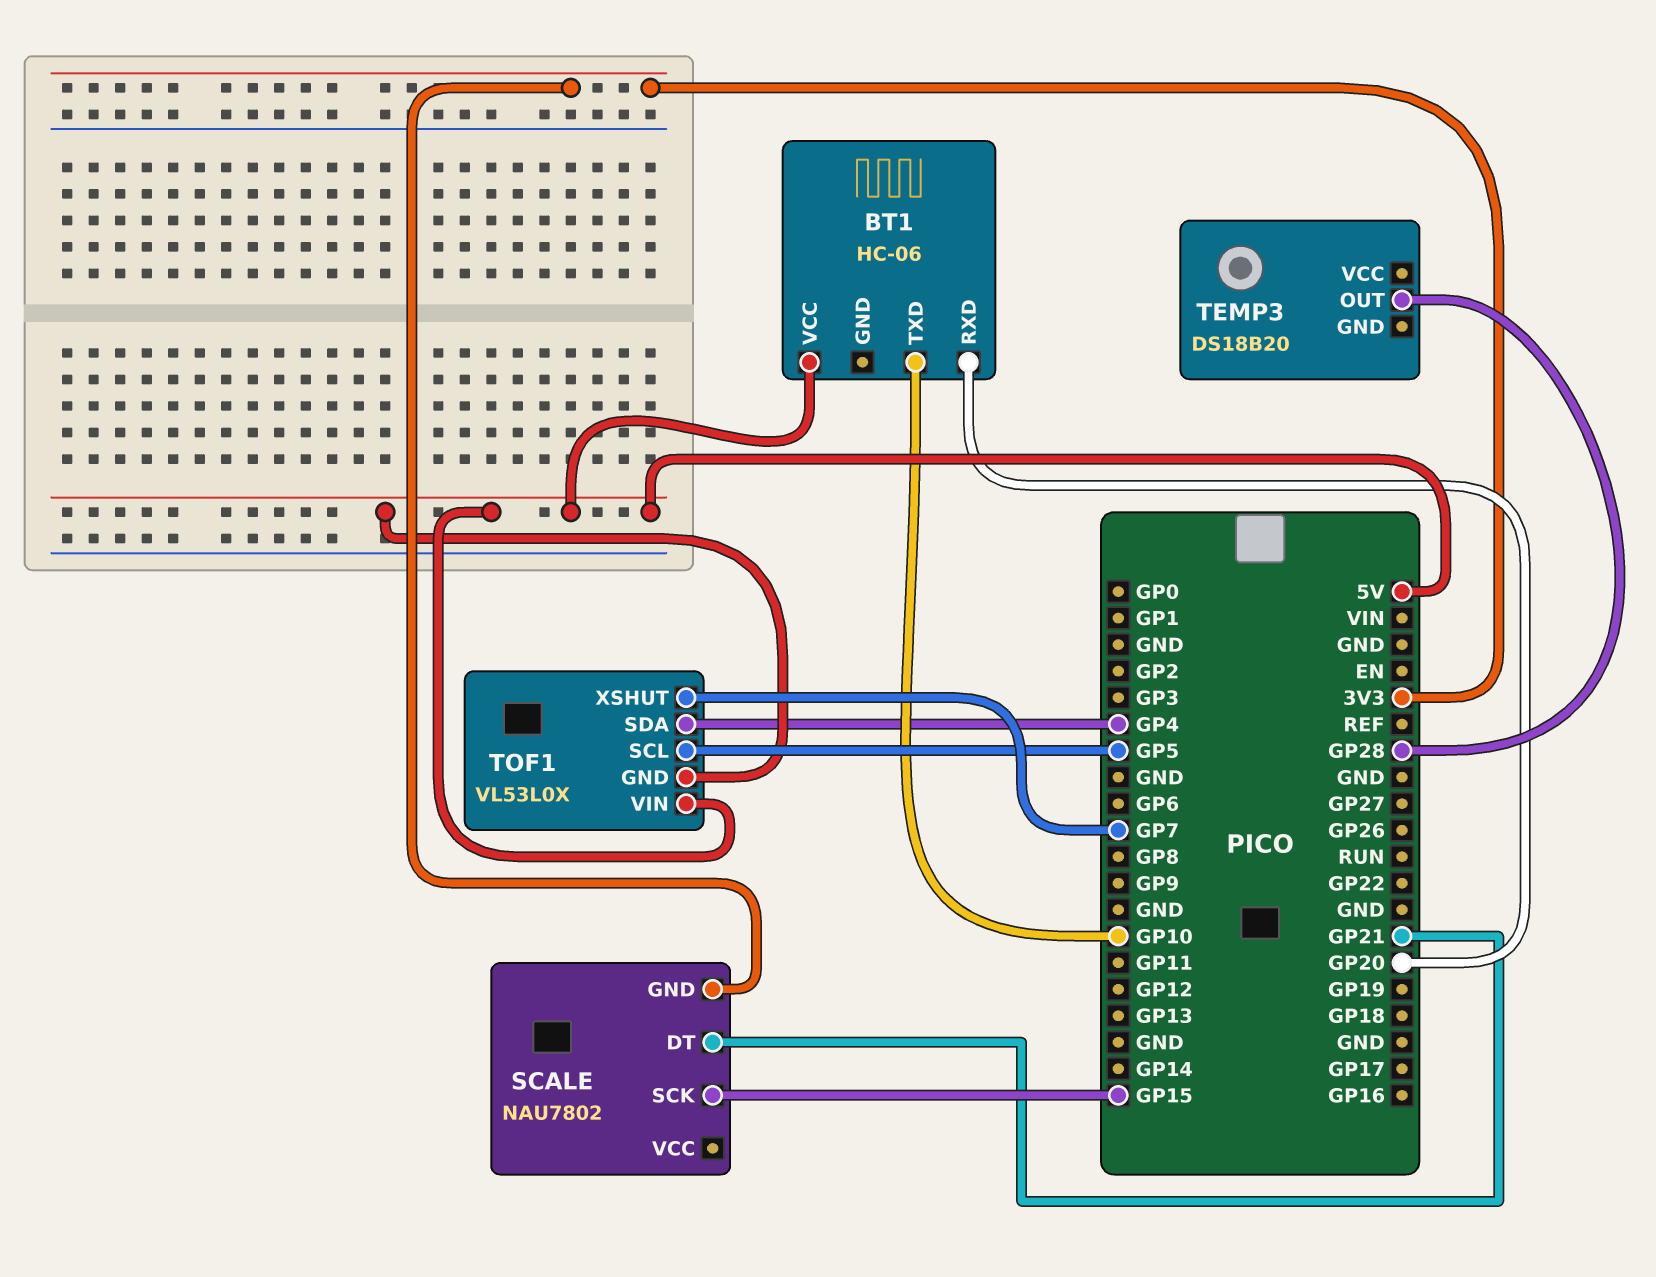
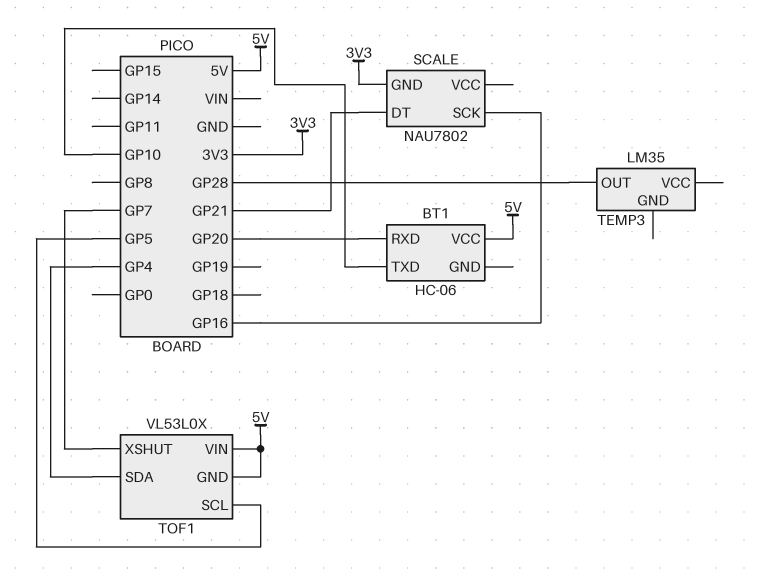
SCALE pin SCK: GP15 -> GP16
TEMP3: DS18B20 -> LM35

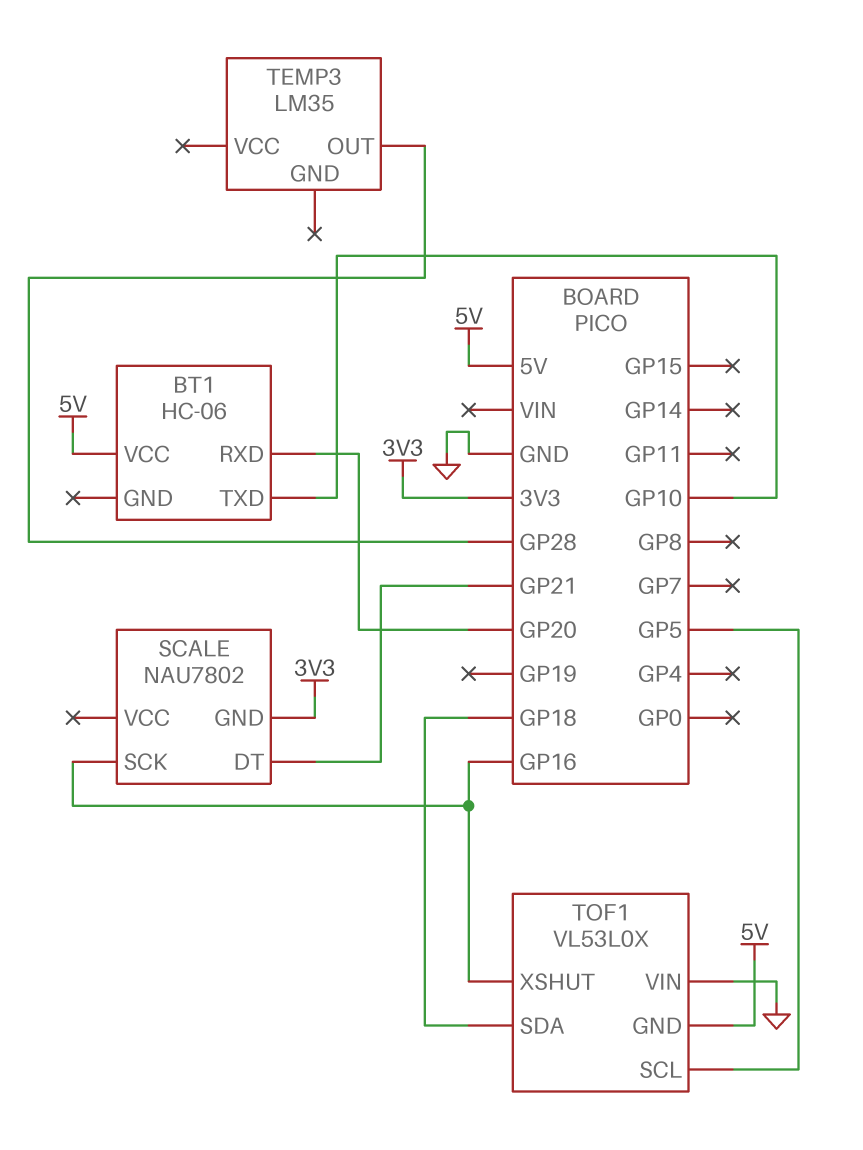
TOF1 pin SDA: GP4 -> GP18
TOF1 pin VIN: 5V -> GND
TOF1 pin XSHUT: GP7 -> GP16

